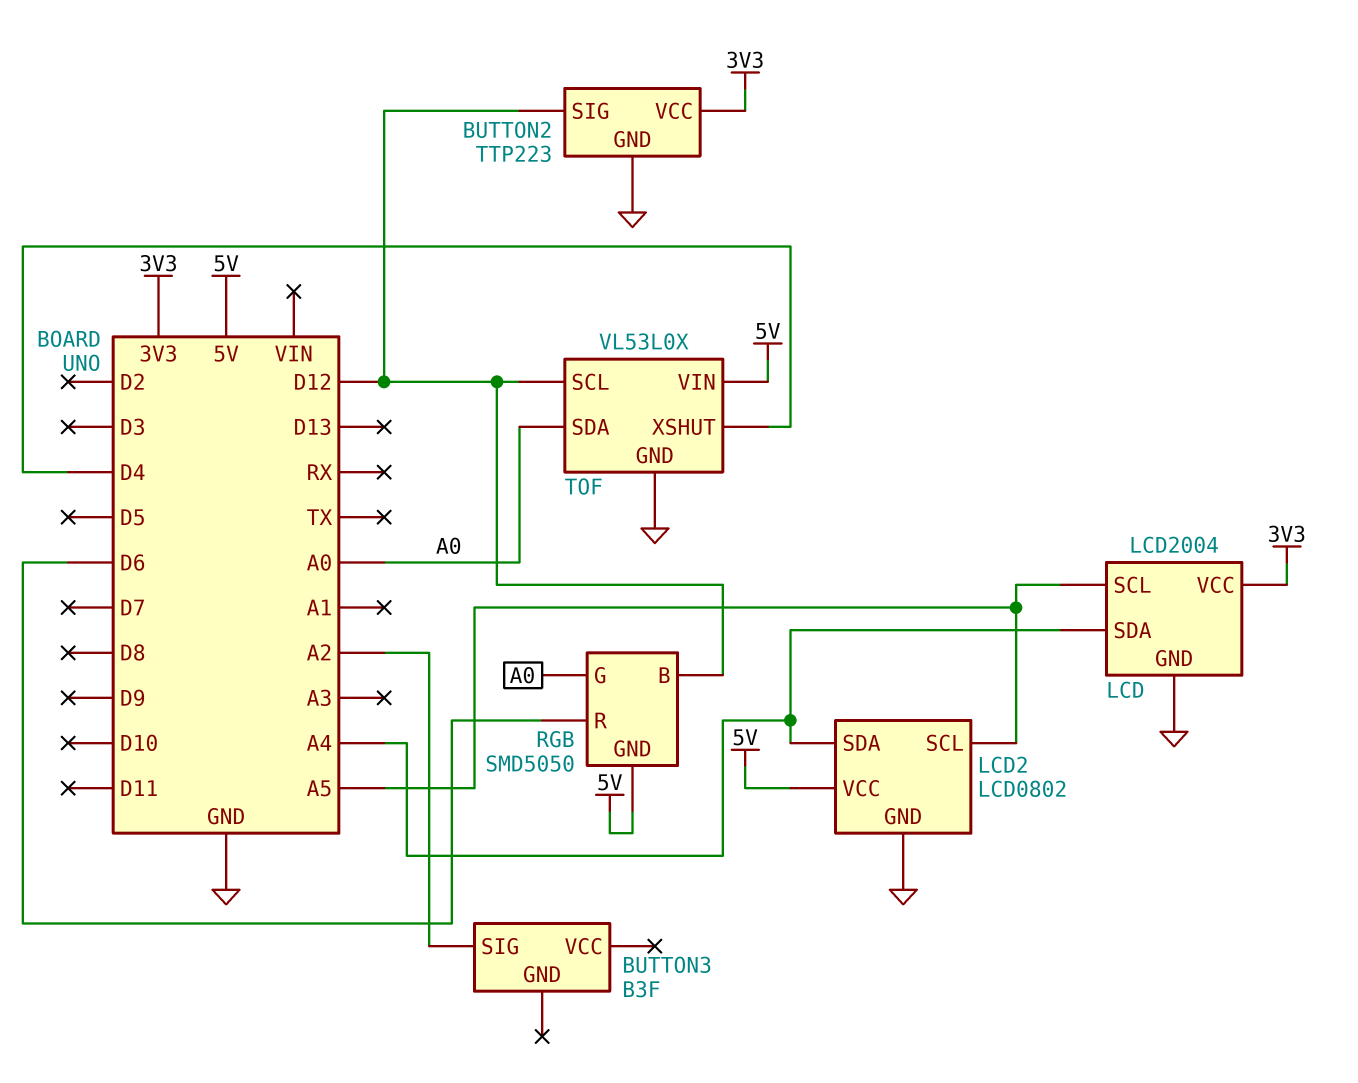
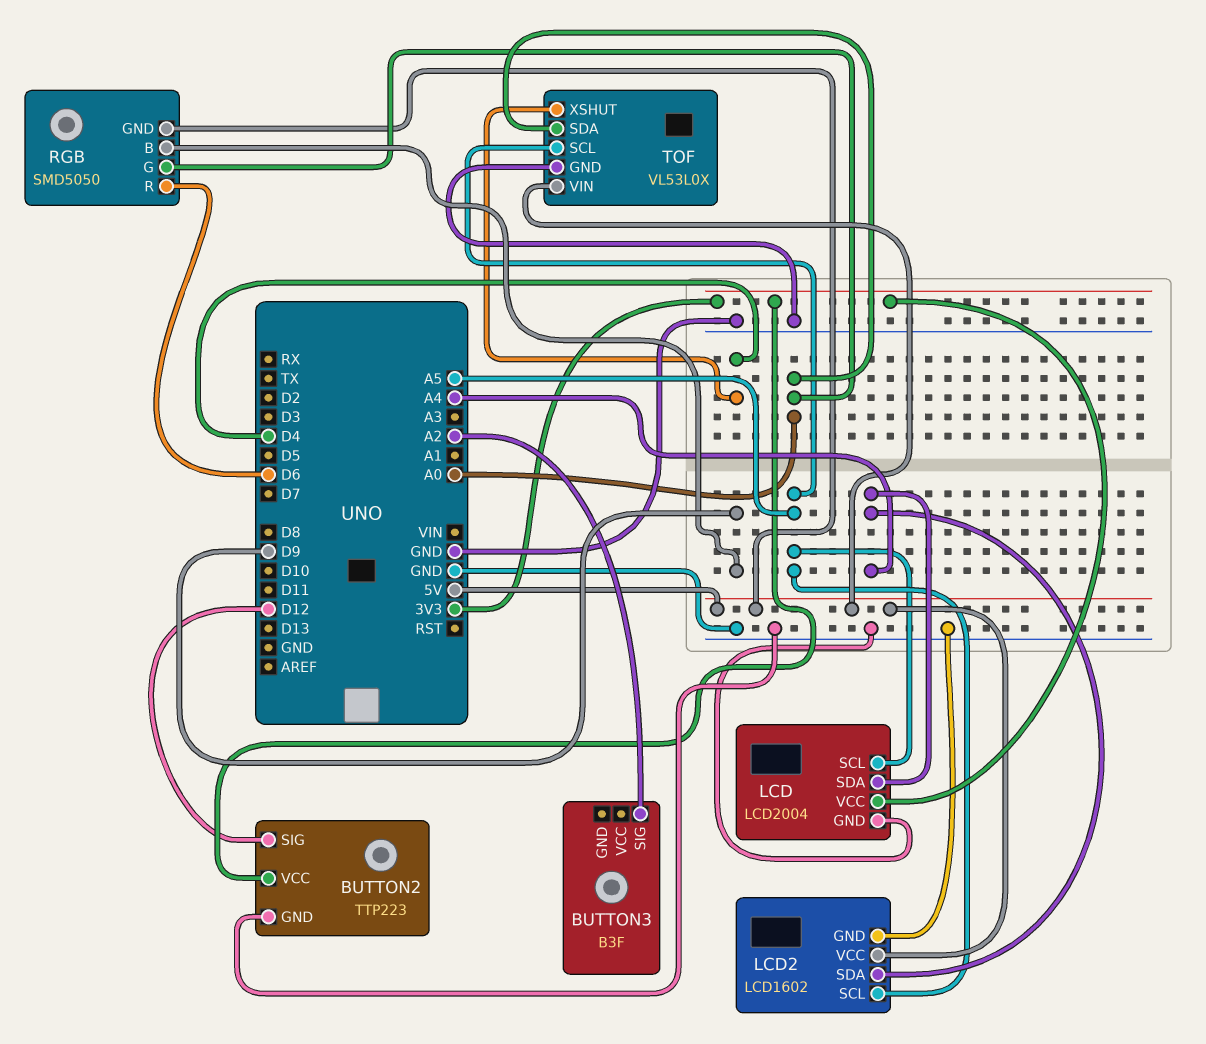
LCD2: LCD0802 -> LCD1602
RGB pin B: D12 -> D9
TOF pin SCL: D12 -> A5

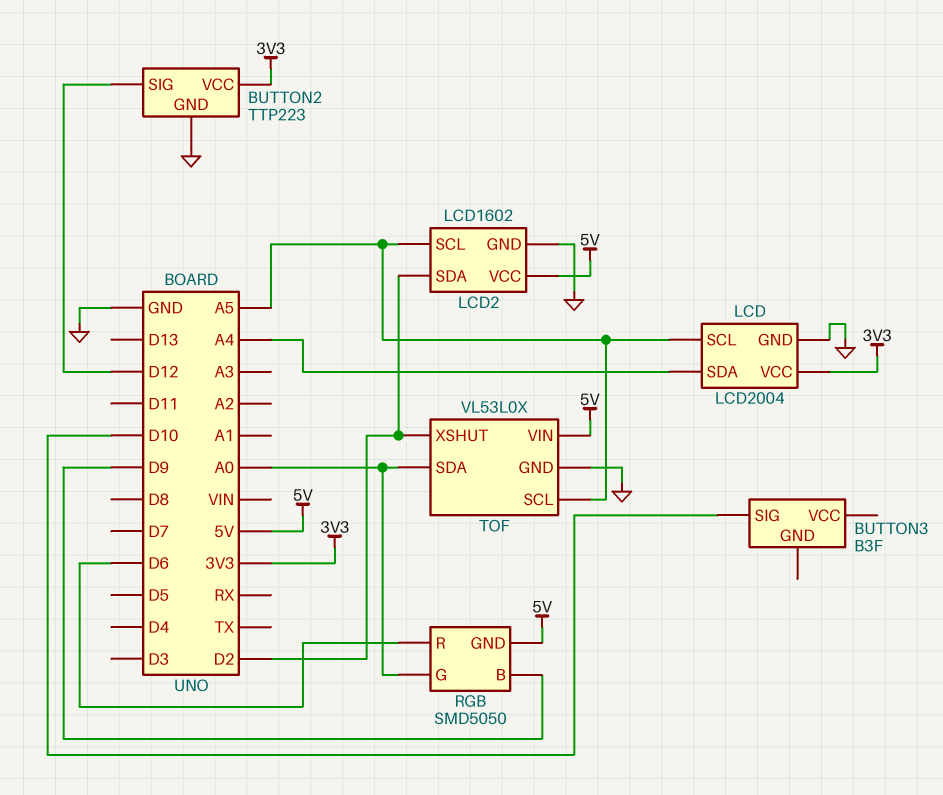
BUTTON3 pin SIG: A2 -> D10
LCD2 pin SDA: A4 -> D2
TOF pin XSHUT: D4 -> D2

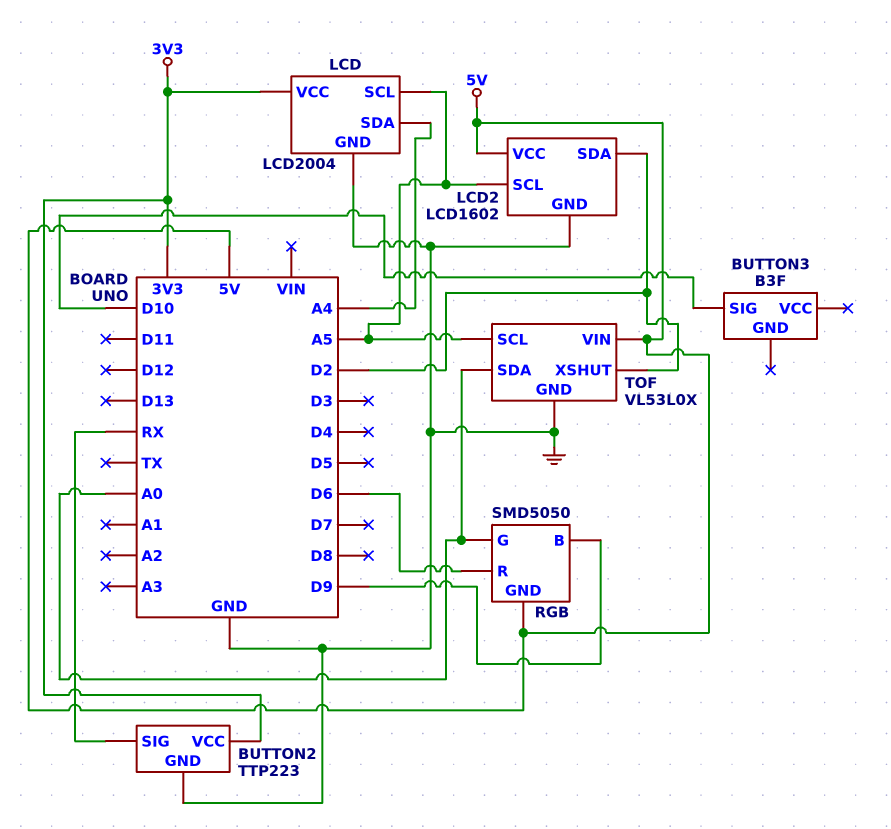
BUTTON2 pin SIG: D12 -> RX

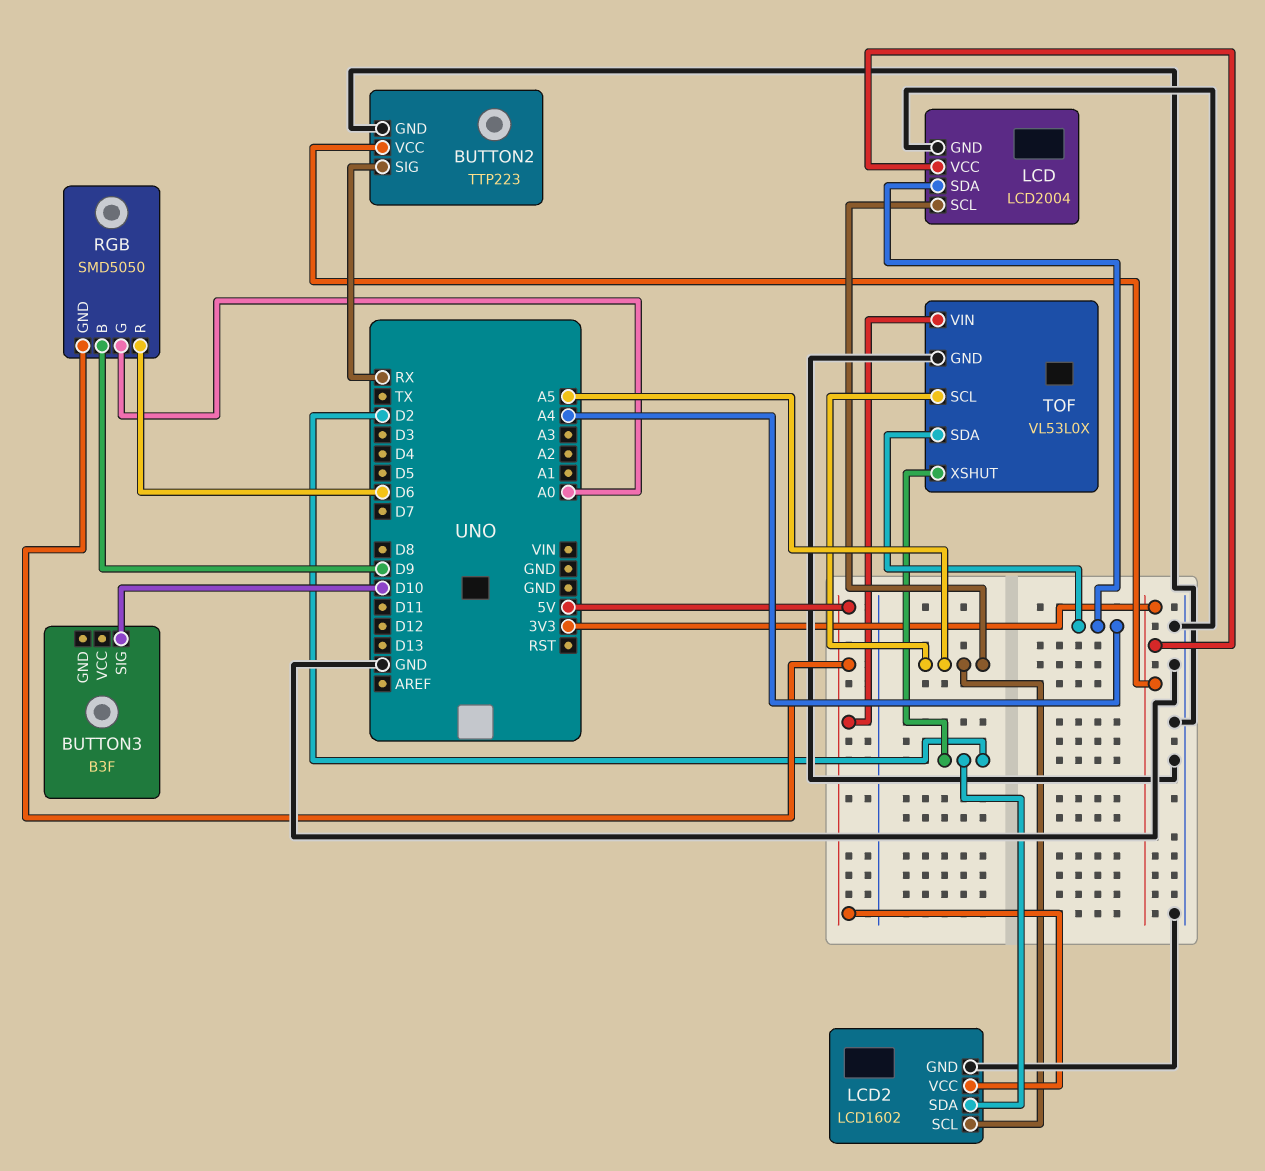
TOF pin SDA: A0 -> A4

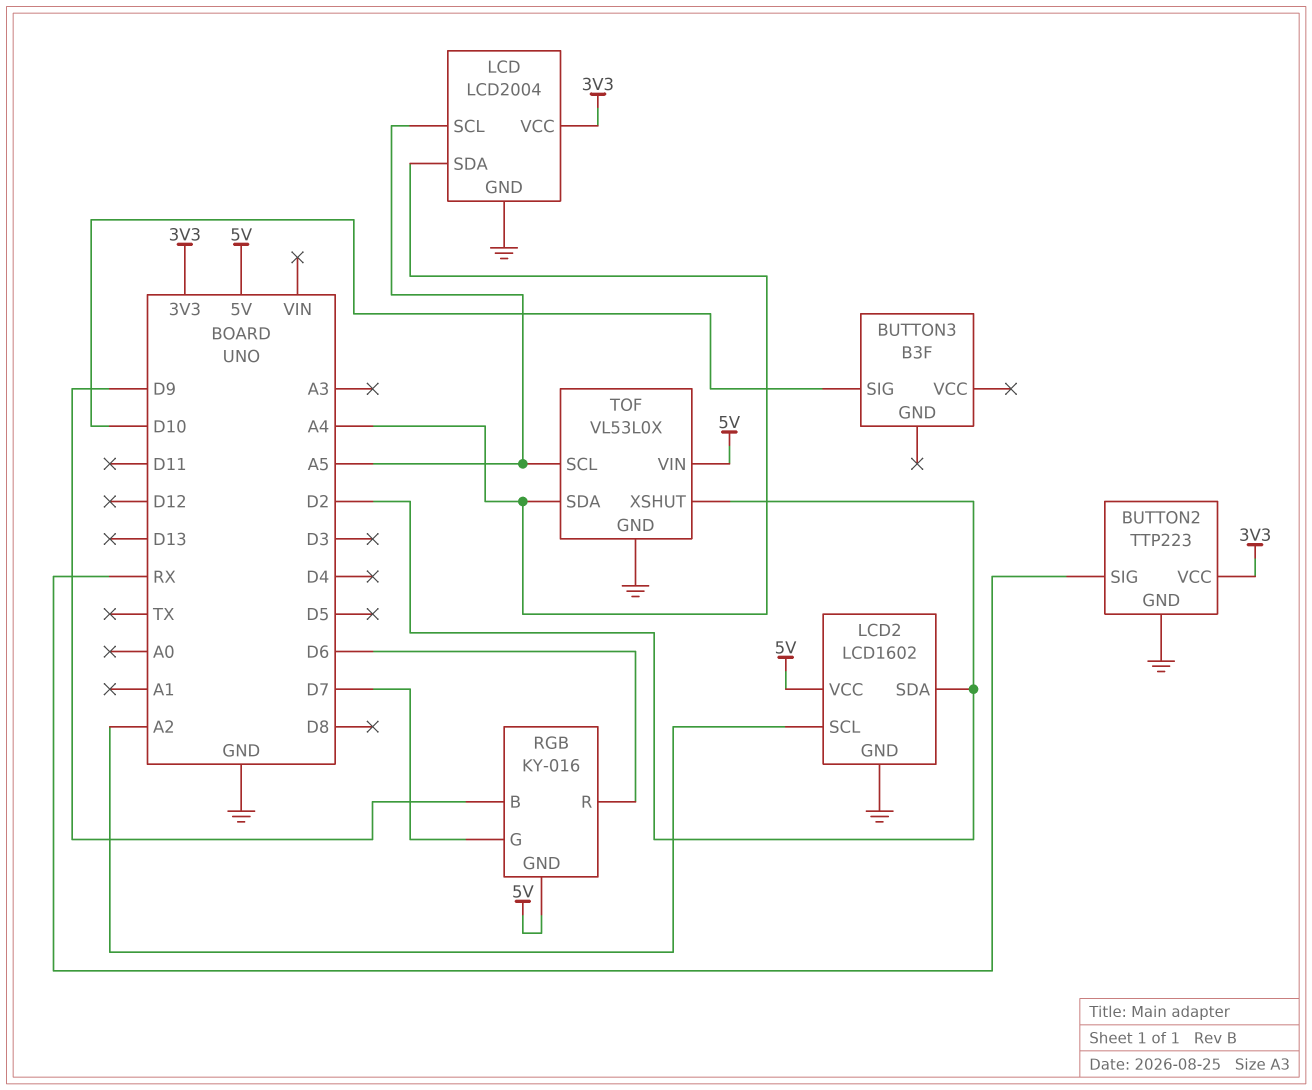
LCD2 pin SCL: A5 -> A2
RGB: SMD5050 -> KY-016
RGB pin G: A0 -> D7

